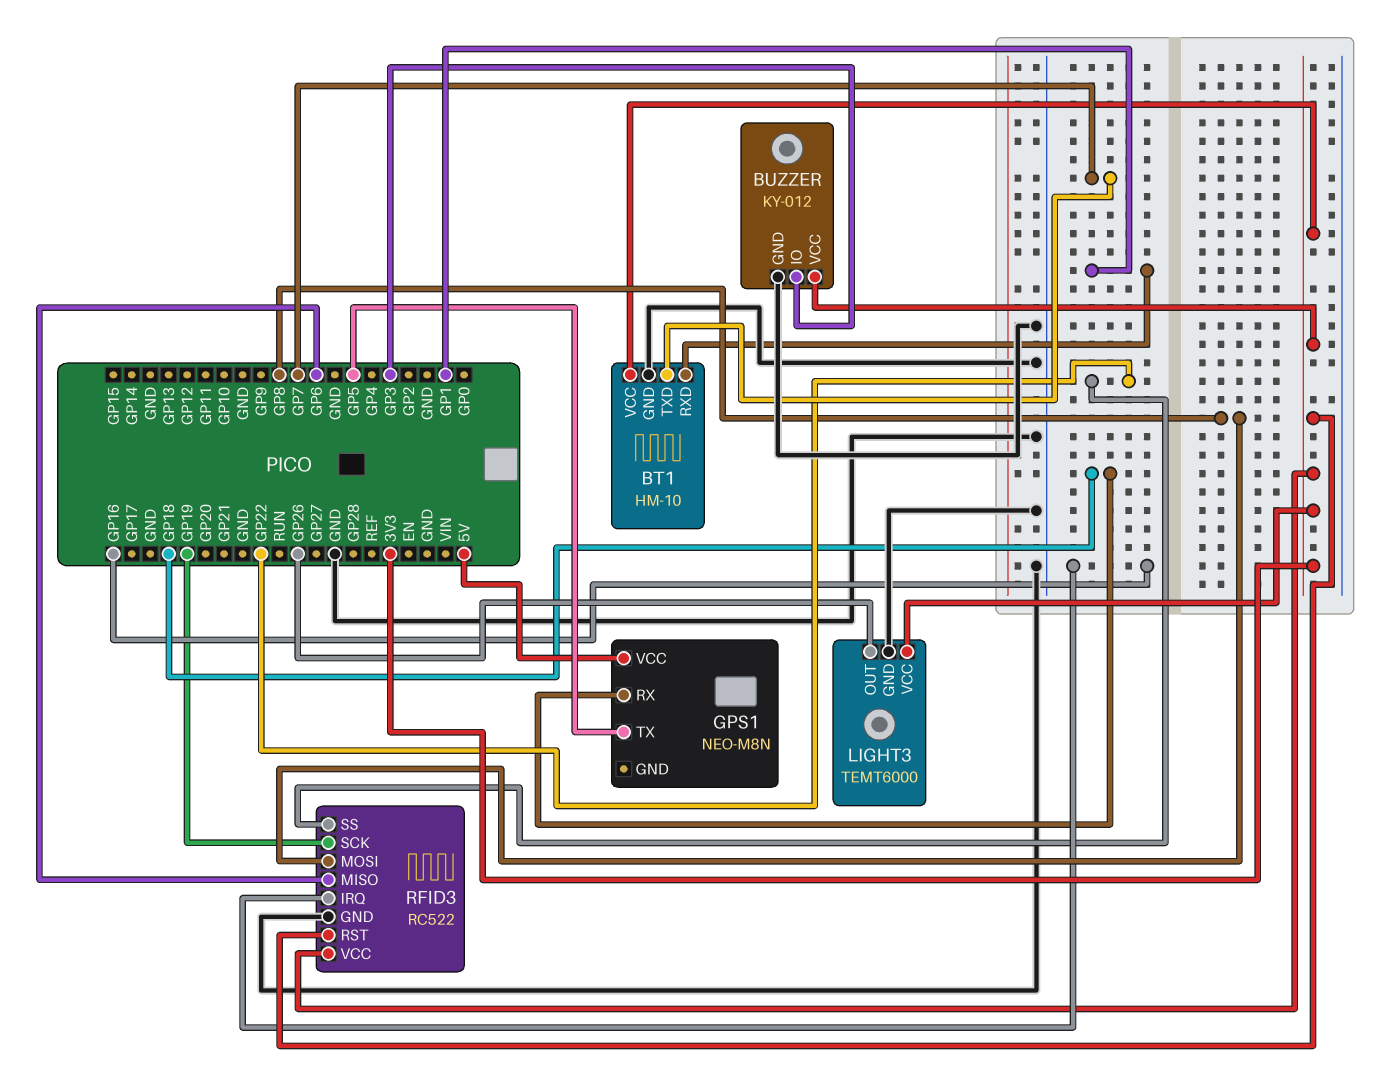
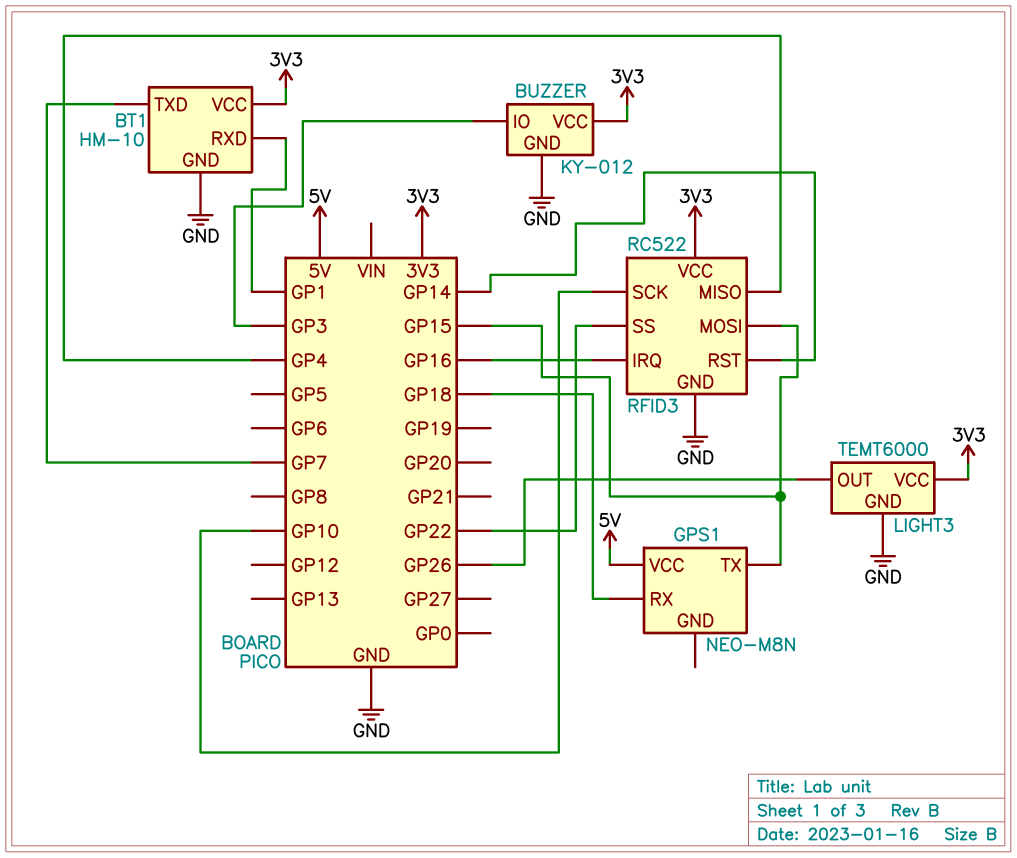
GPS1 pin TX: GP5 -> GP15
RFID3 pin MISO: GP6 -> GP4
RFID3 pin MOSI: GP8 -> GP15
RFID3 pin RST: 3V3 -> GP14
RFID3 pin SCK: GP19 -> GP10

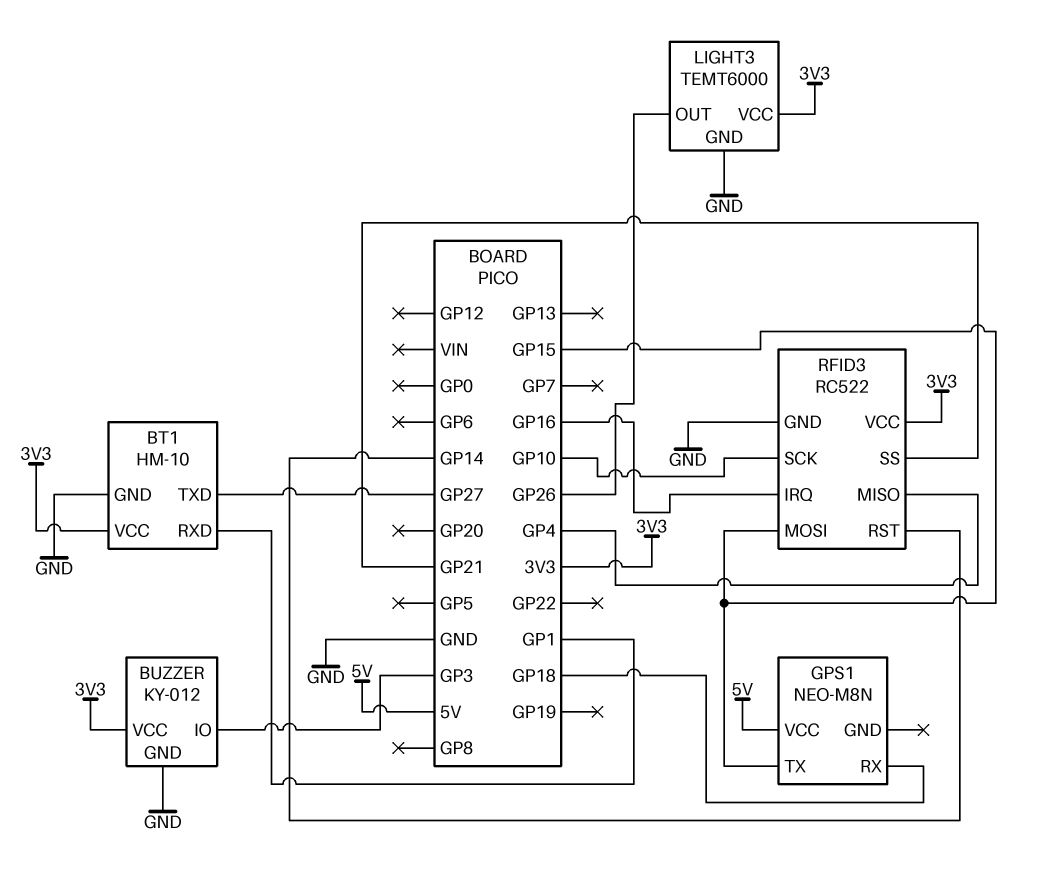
BT1 pin TXD: GP7 -> GP27
RFID3 pin SS: GP22 -> GP21

